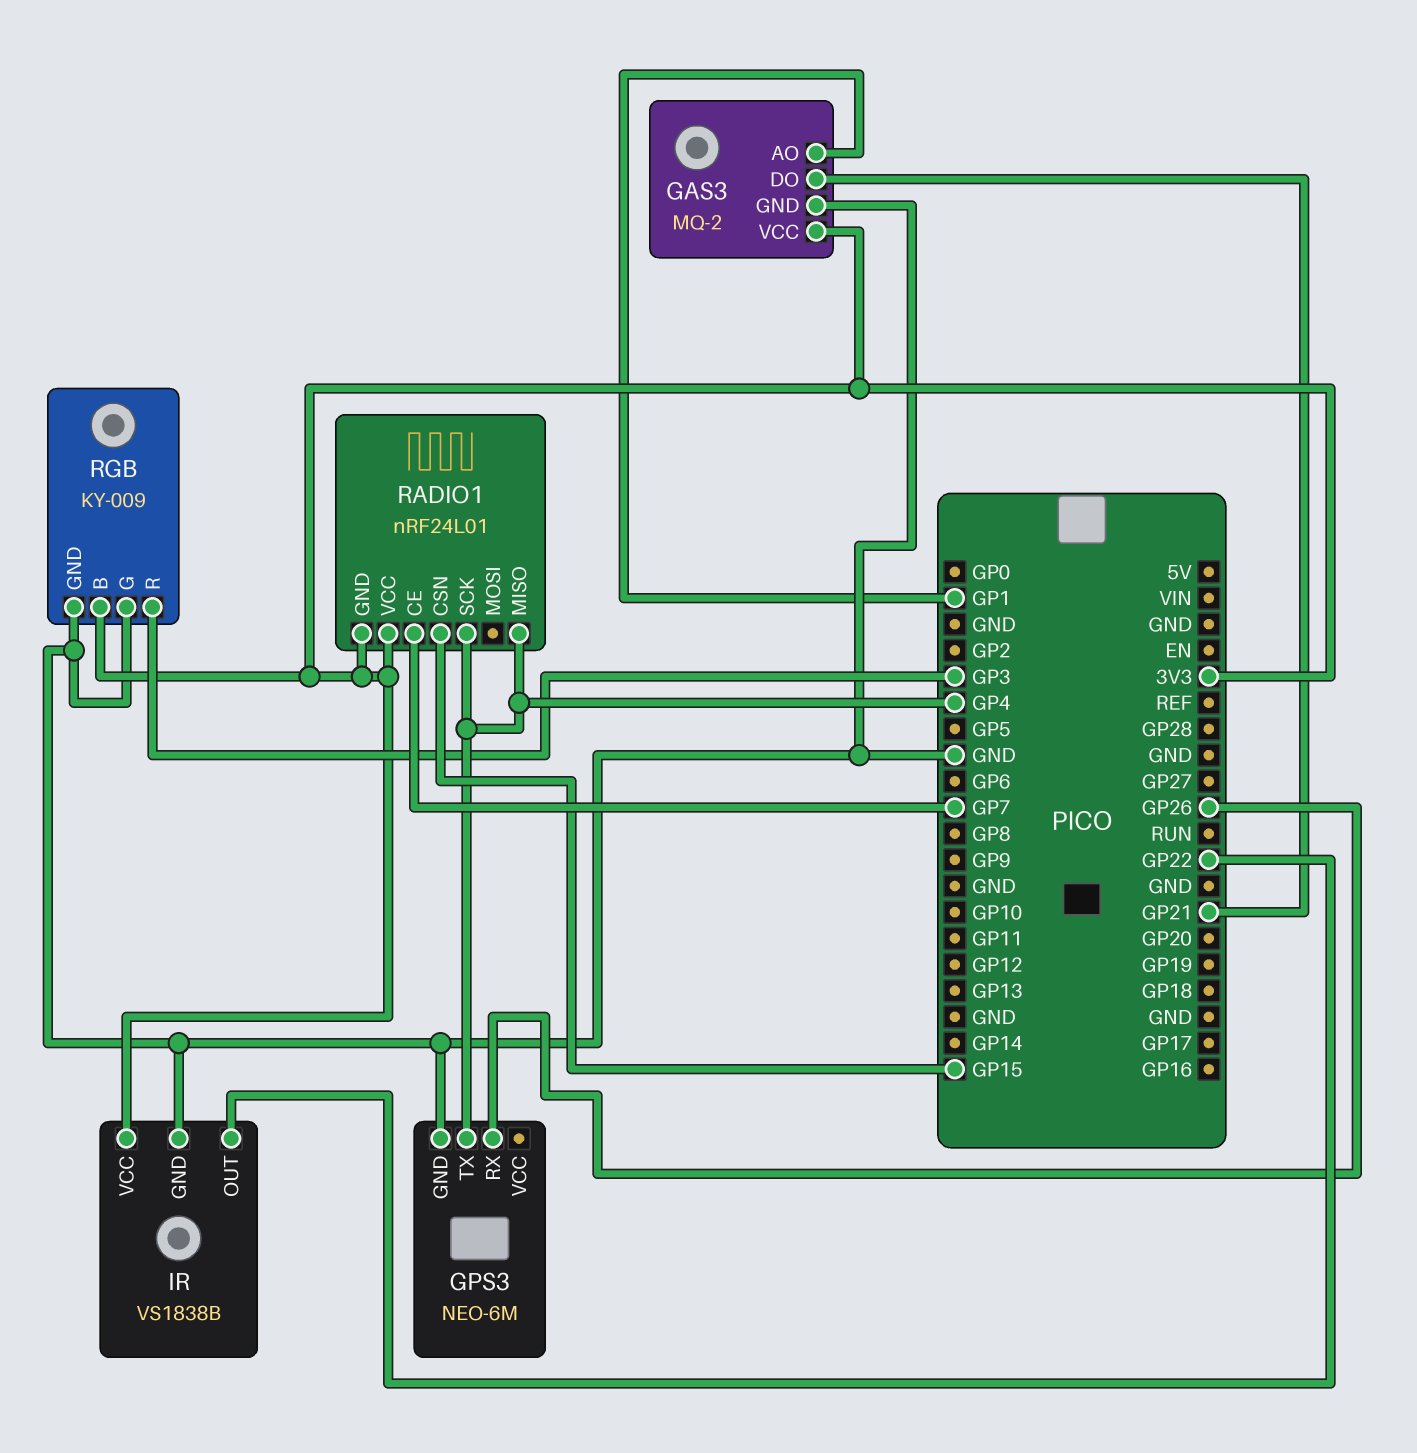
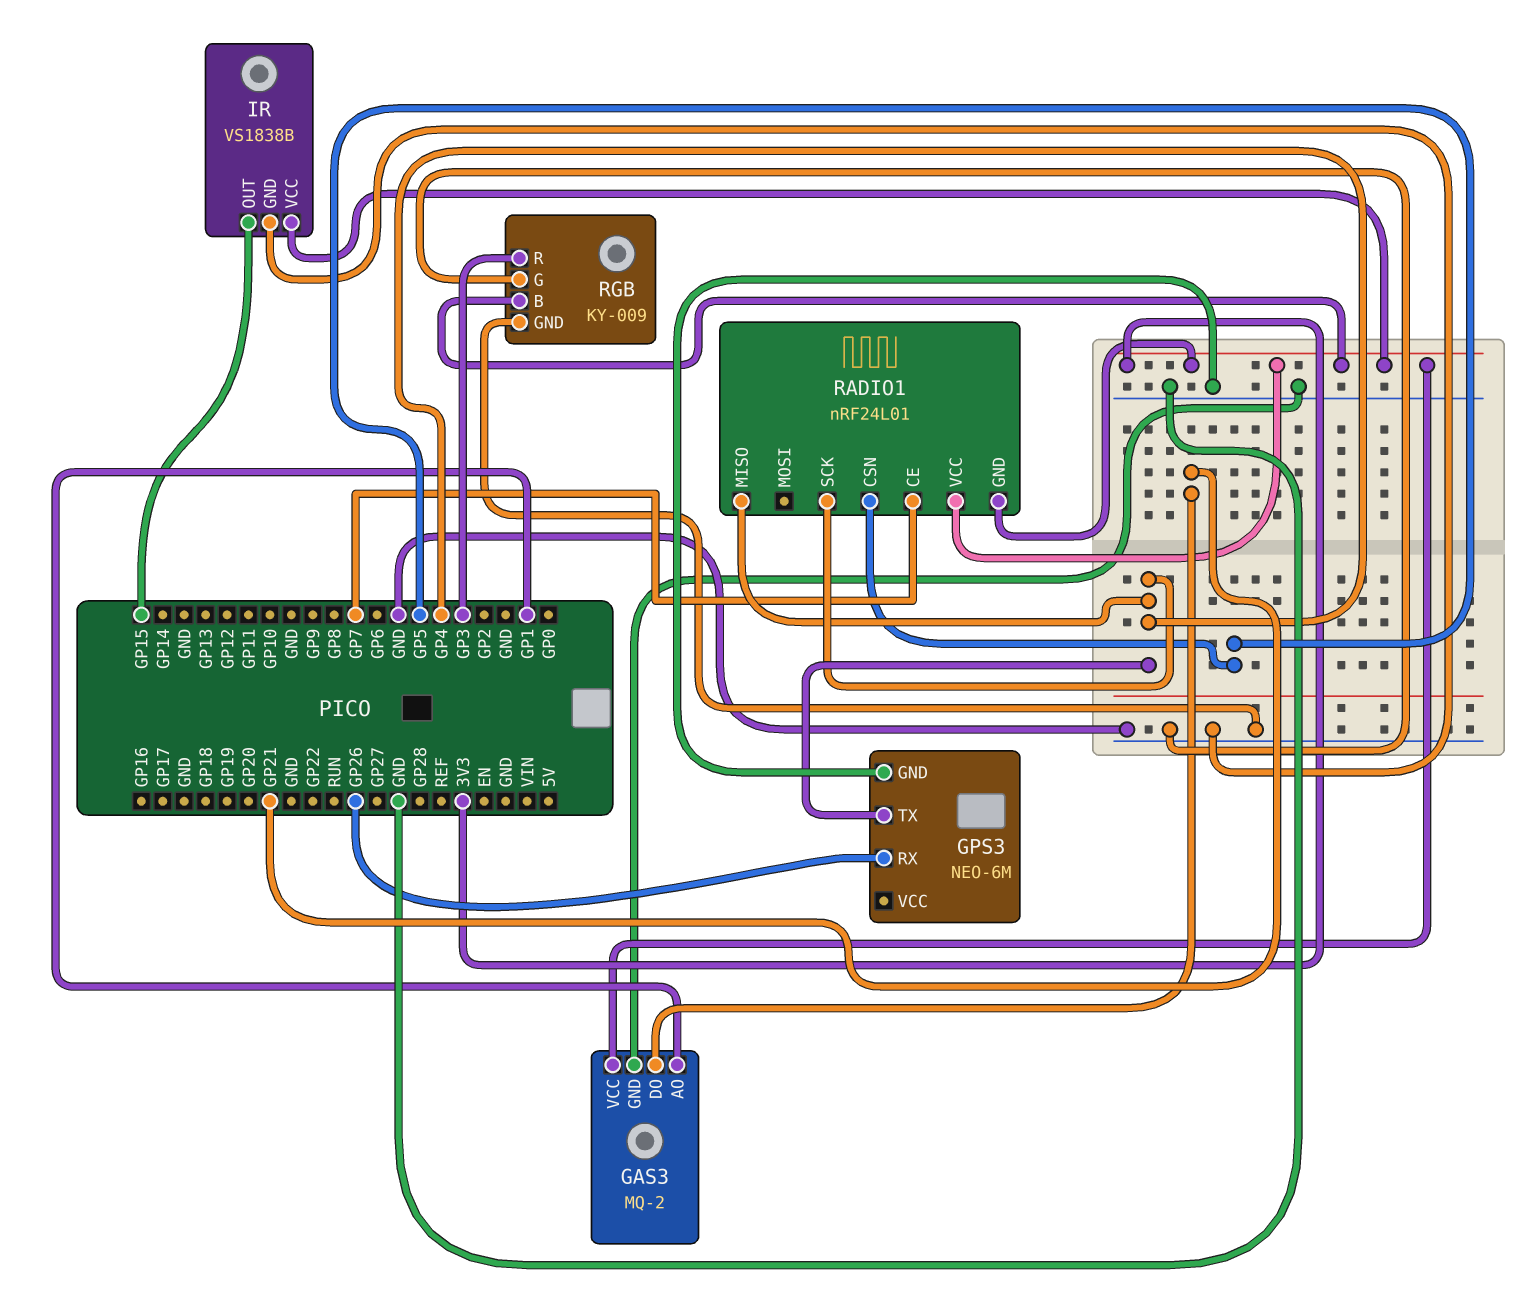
IR pin OUT: GP22 -> GP15
RADIO1 pin CSN: GP15 -> GP5

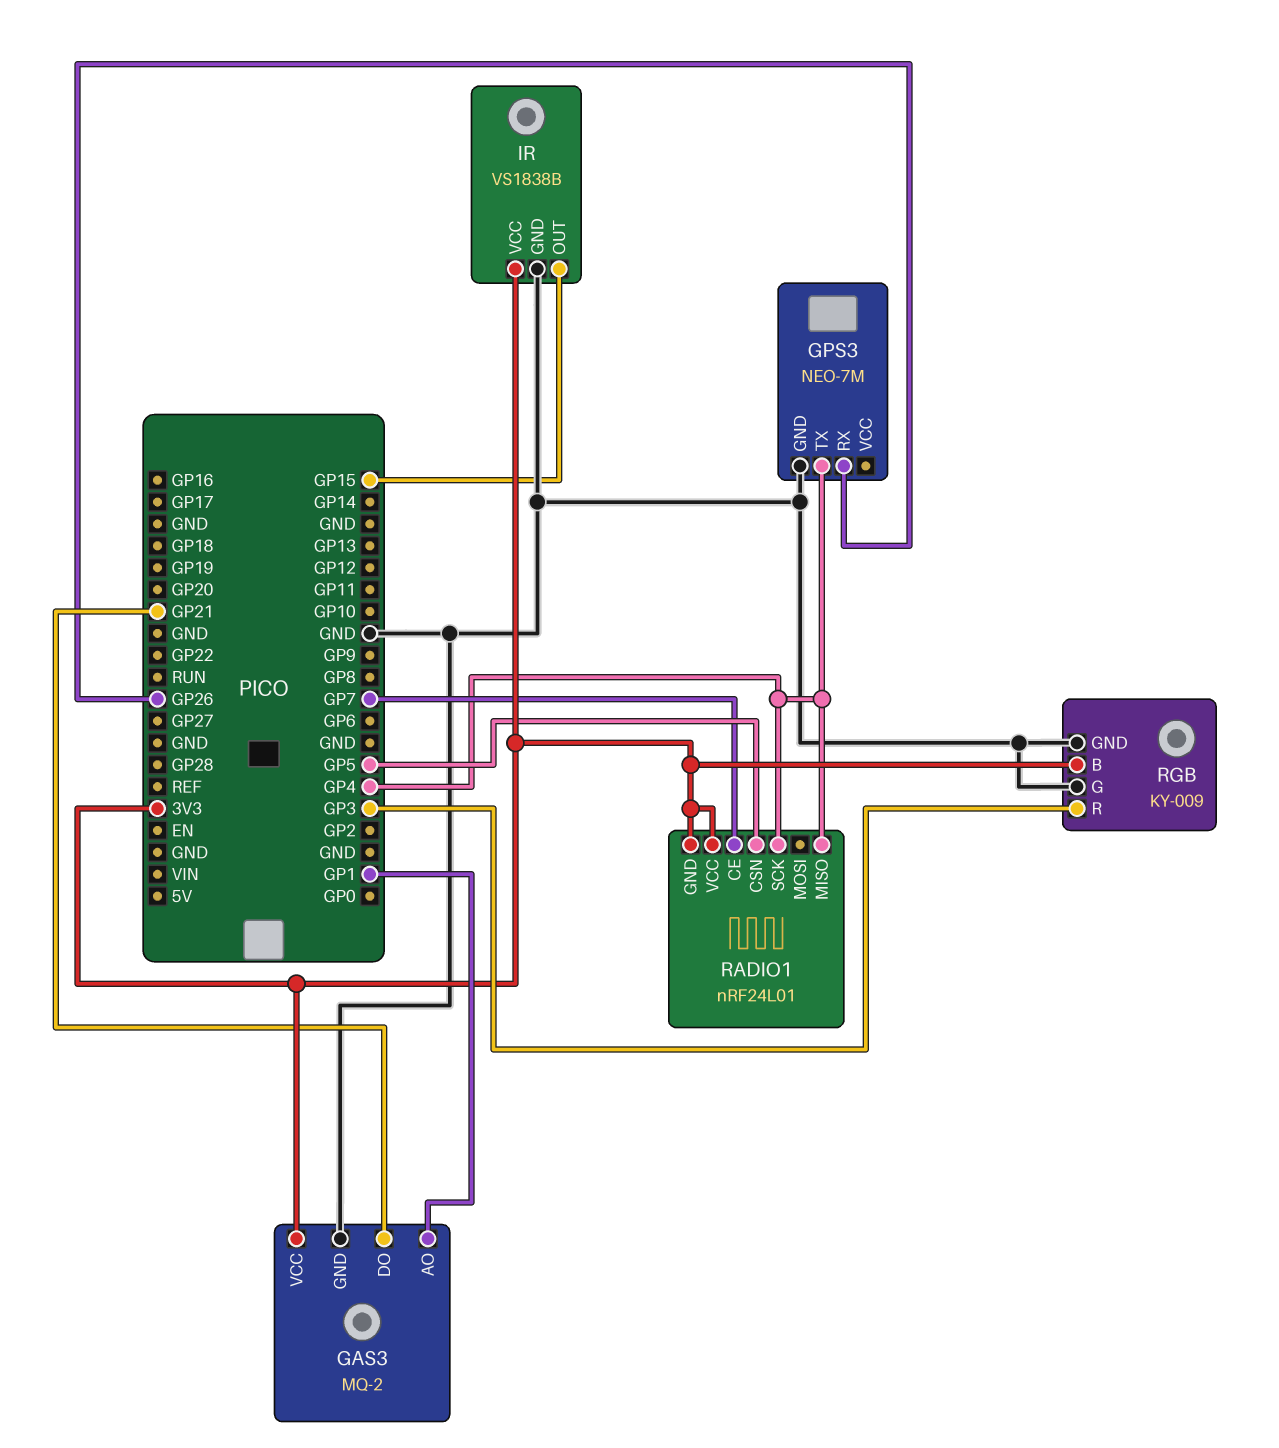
GPS3: NEO-6M -> NEO-7M

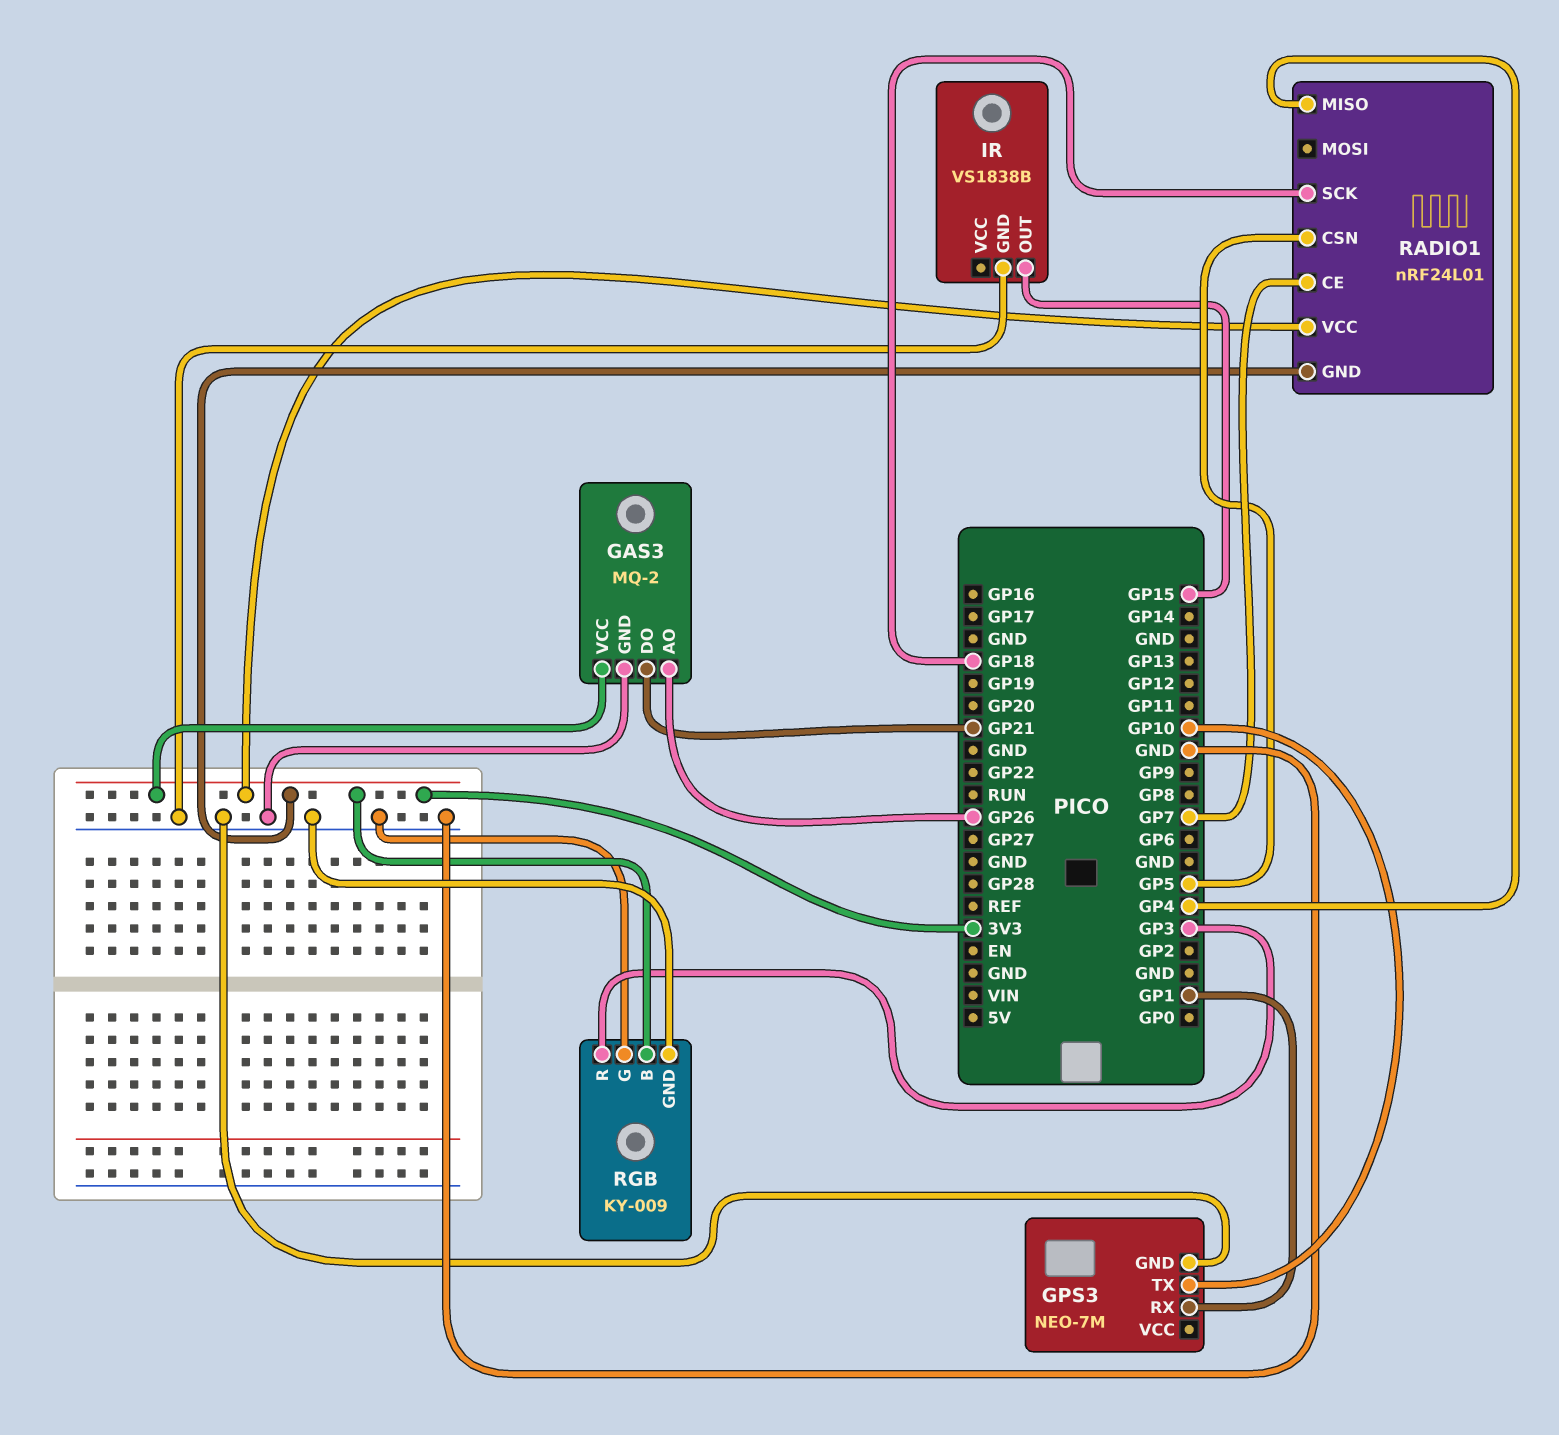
GAS3 pin AO: GP1 -> GP26
GPS3 pin RX: GP26 -> GP1
GPS3 pin TX: GP4 -> GP10
IR pin VCC: 3V3 -> none
RADIO1 pin SCK: GP4 -> GP18

